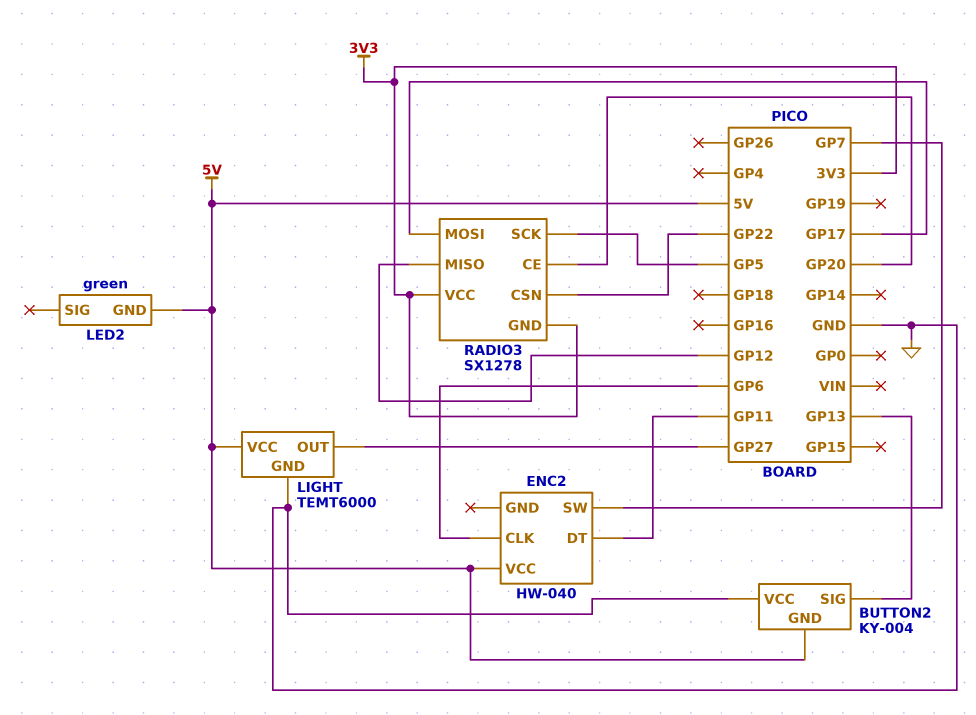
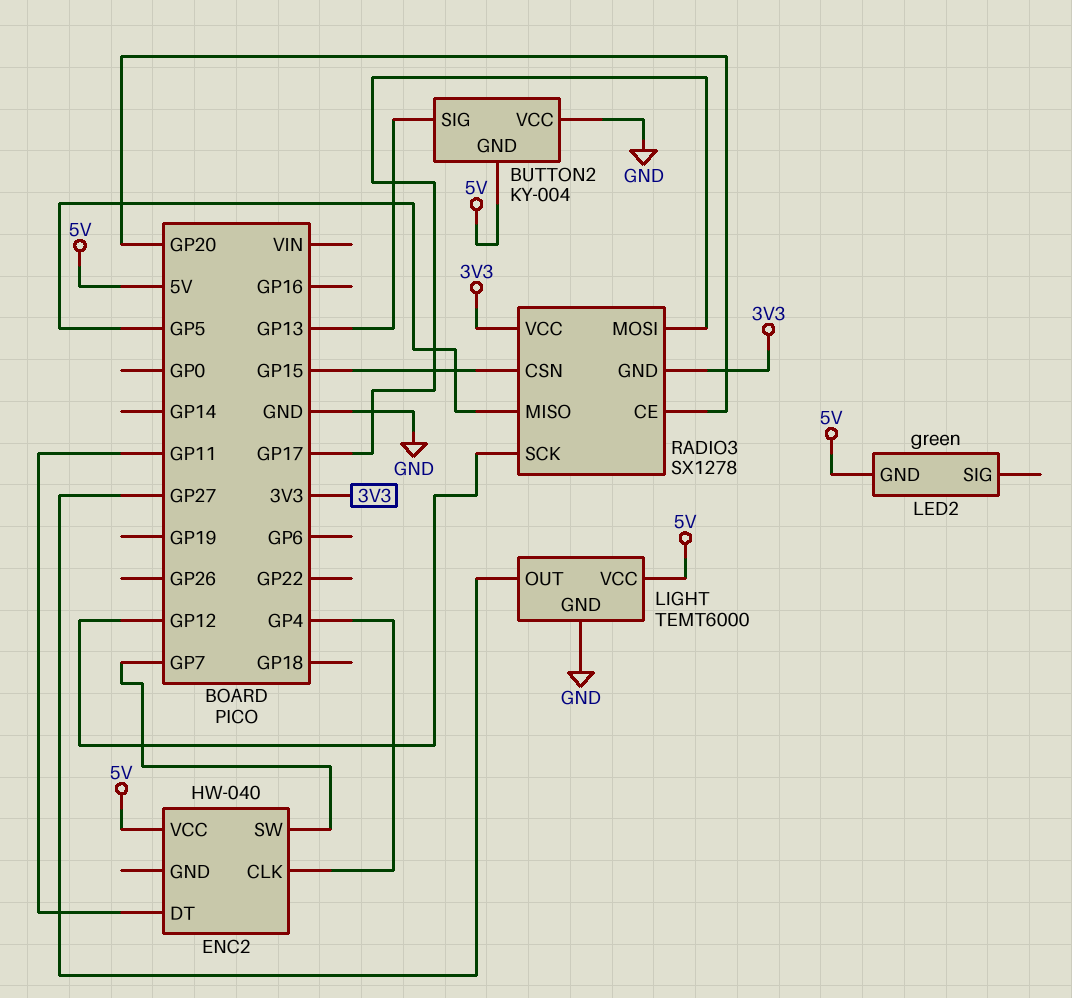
ENC2 pin CLK: GP6 -> GP4
RADIO3 pin CSN: GP22 -> GP15
RADIO3 pin MISO: GP12 -> GP5
RADIO3 pin SCK: GP5 -> GP12

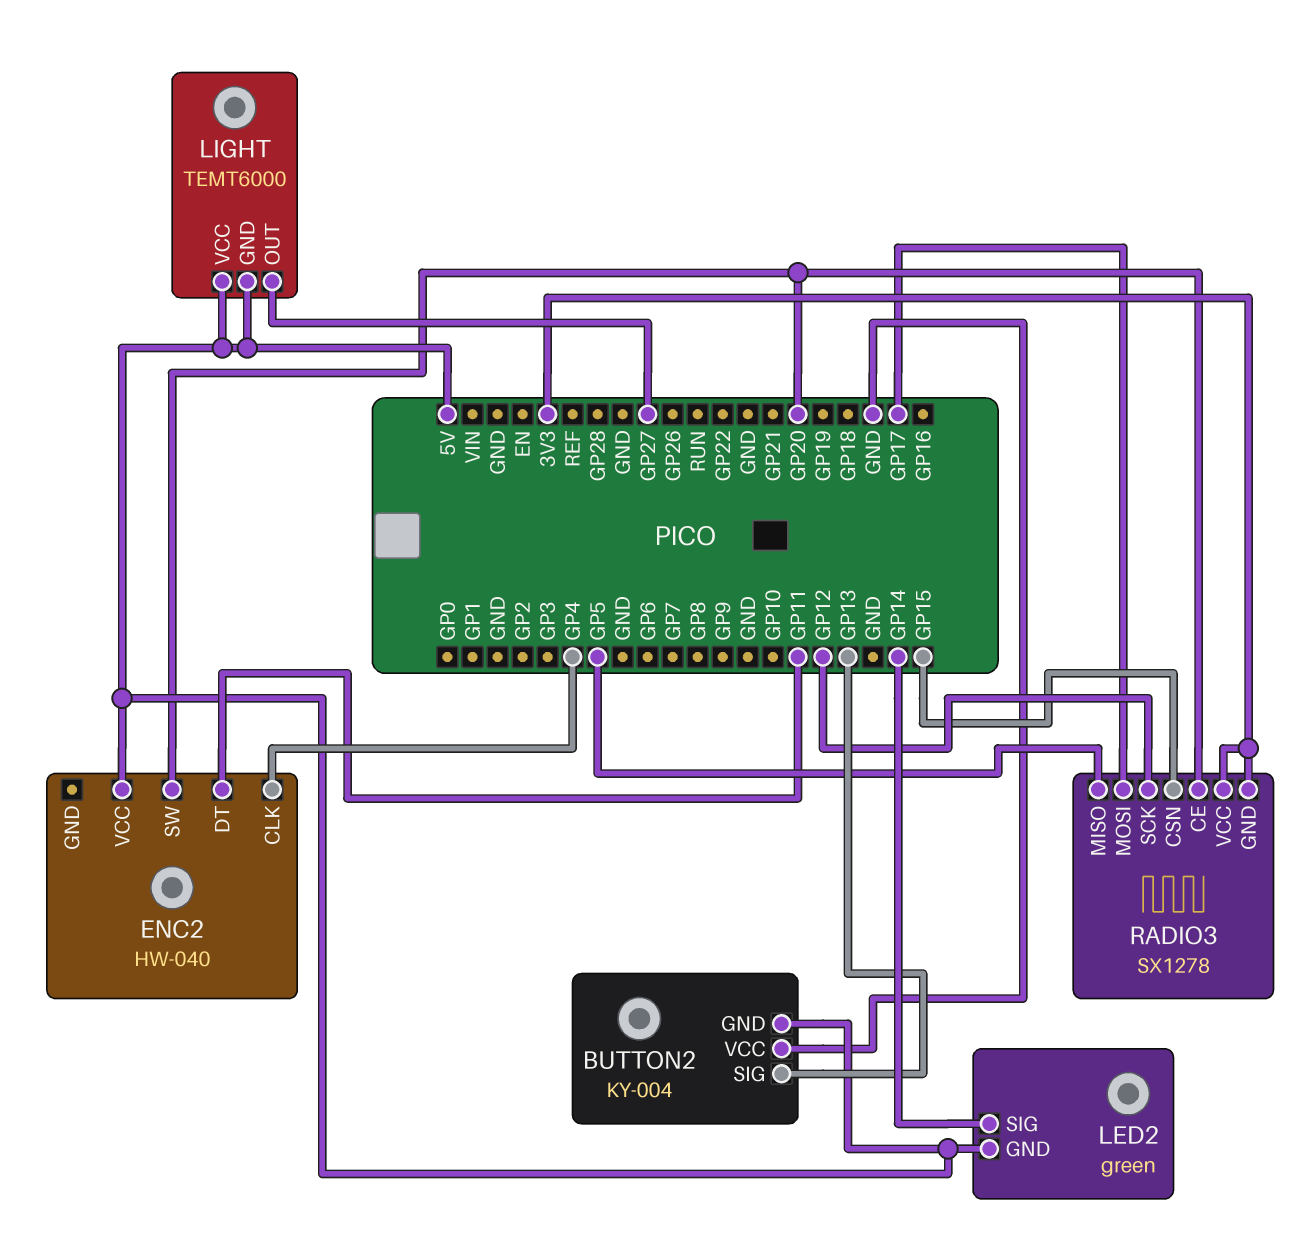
ENC2 pin SW: GP7 -> GP20
LED2 pin SIG: none -> GP14
LIGHT pin GND: GND -> 5V

